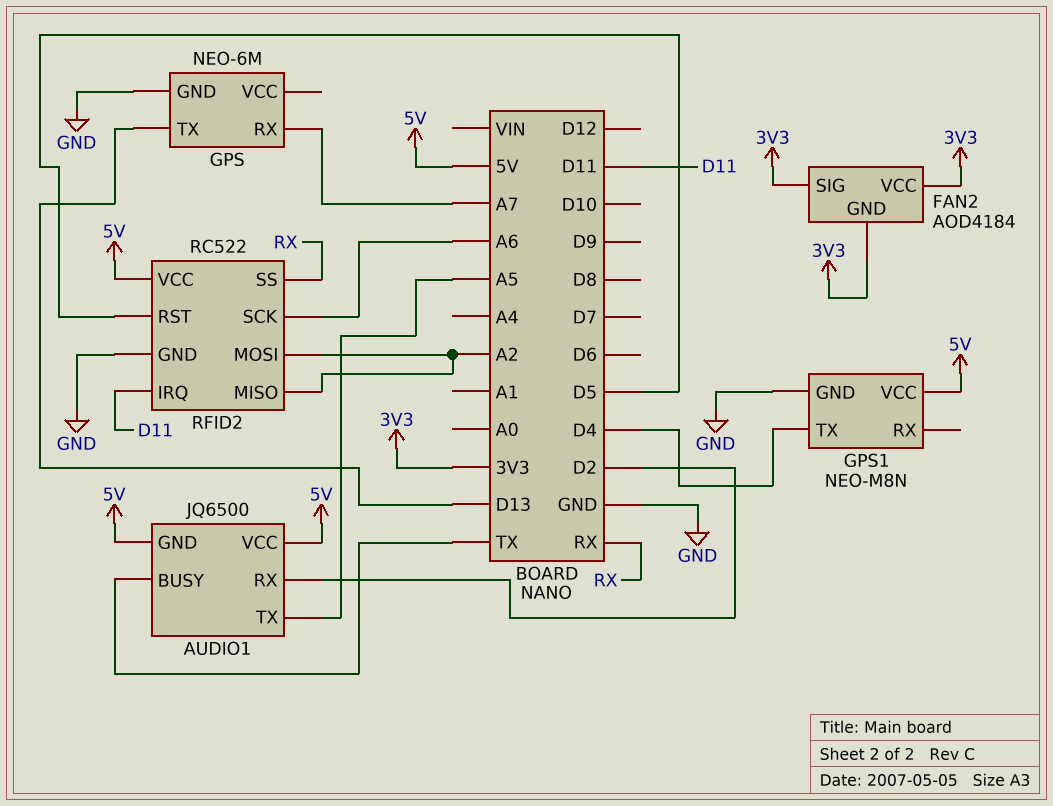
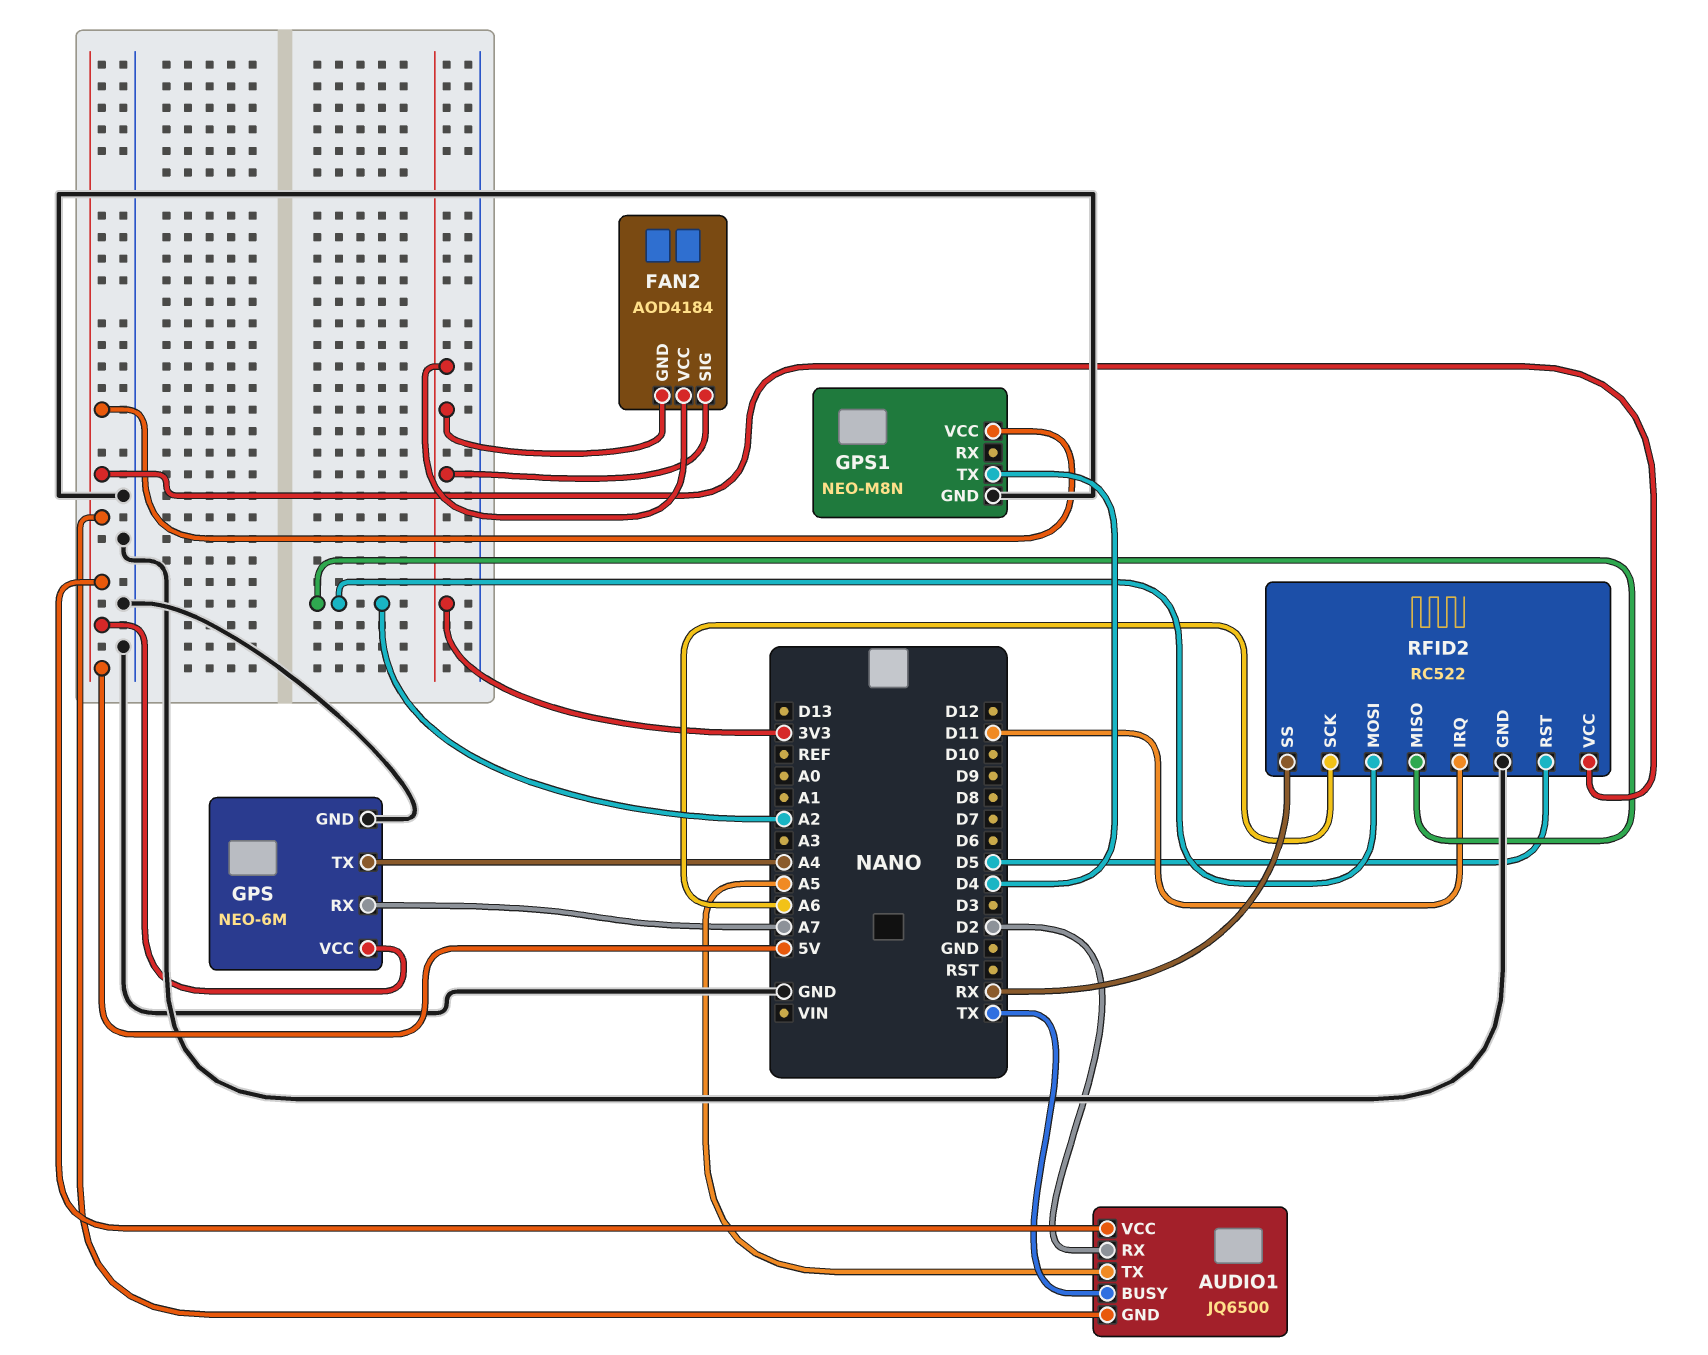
GPS pin TX: D13 -> A4
GPS pin VCC: none -> 5V

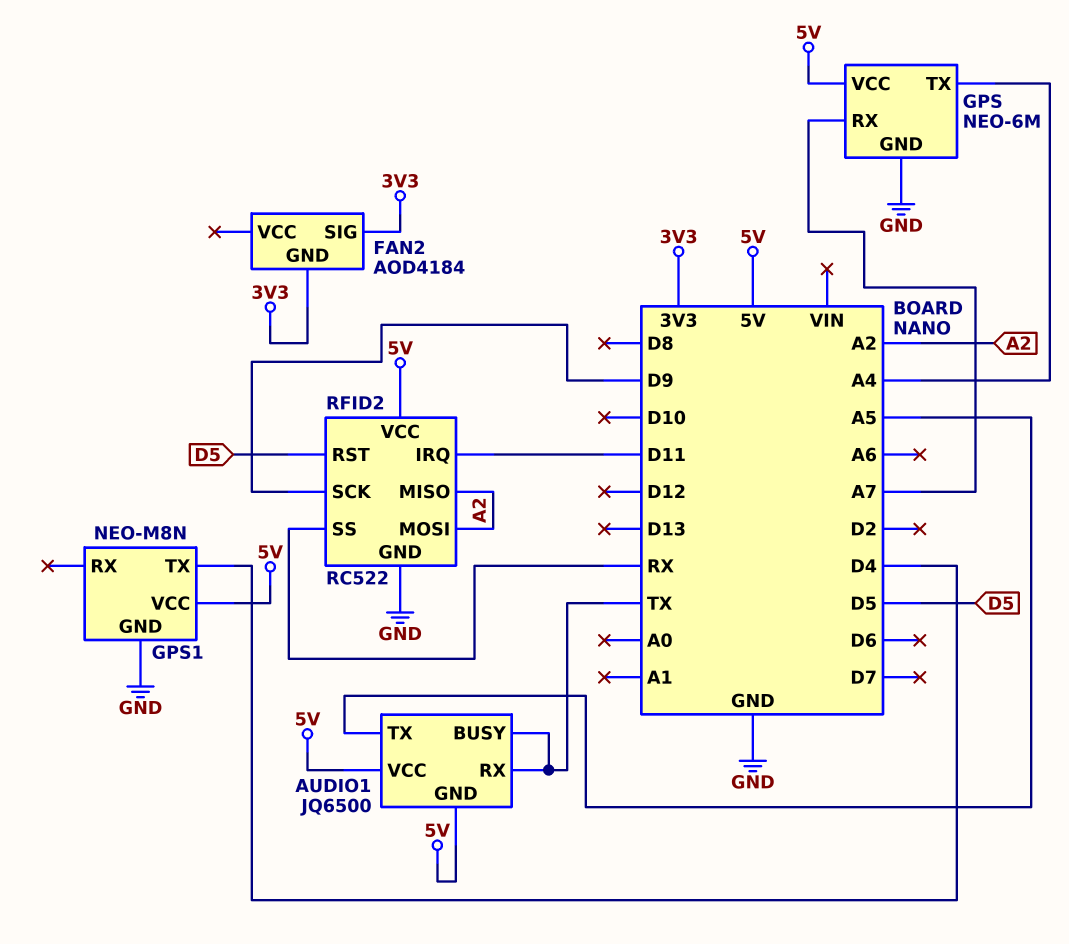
AUDIO1 pin RX: D2 -> TX
FAN2 pin VCC: 3V3 -> none
RFID2 pin SCK: A6 -> D9

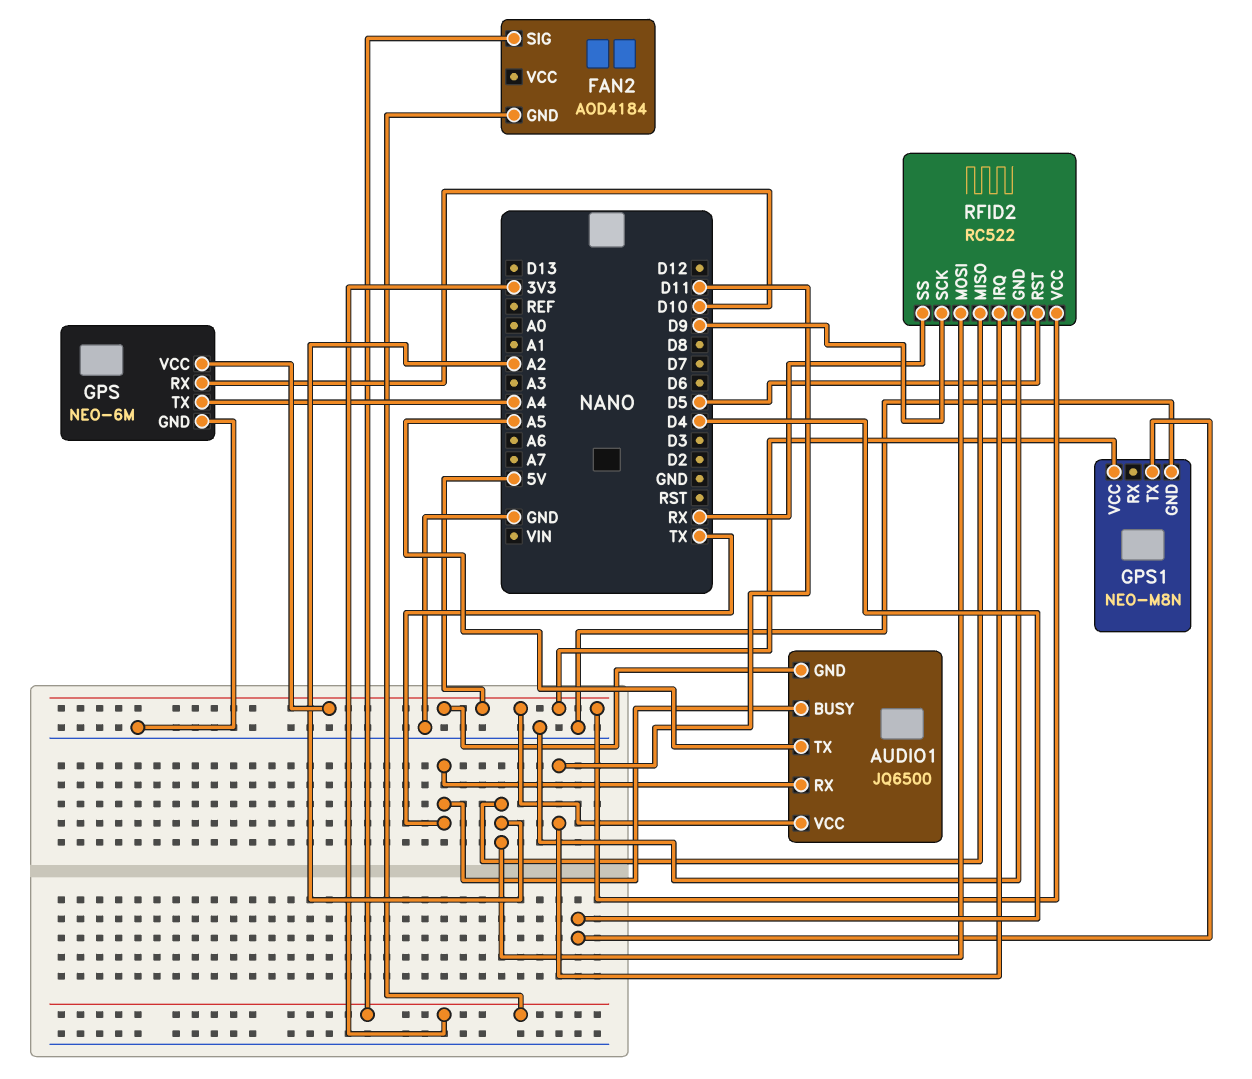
GPS pin RX: A7 -> D10

